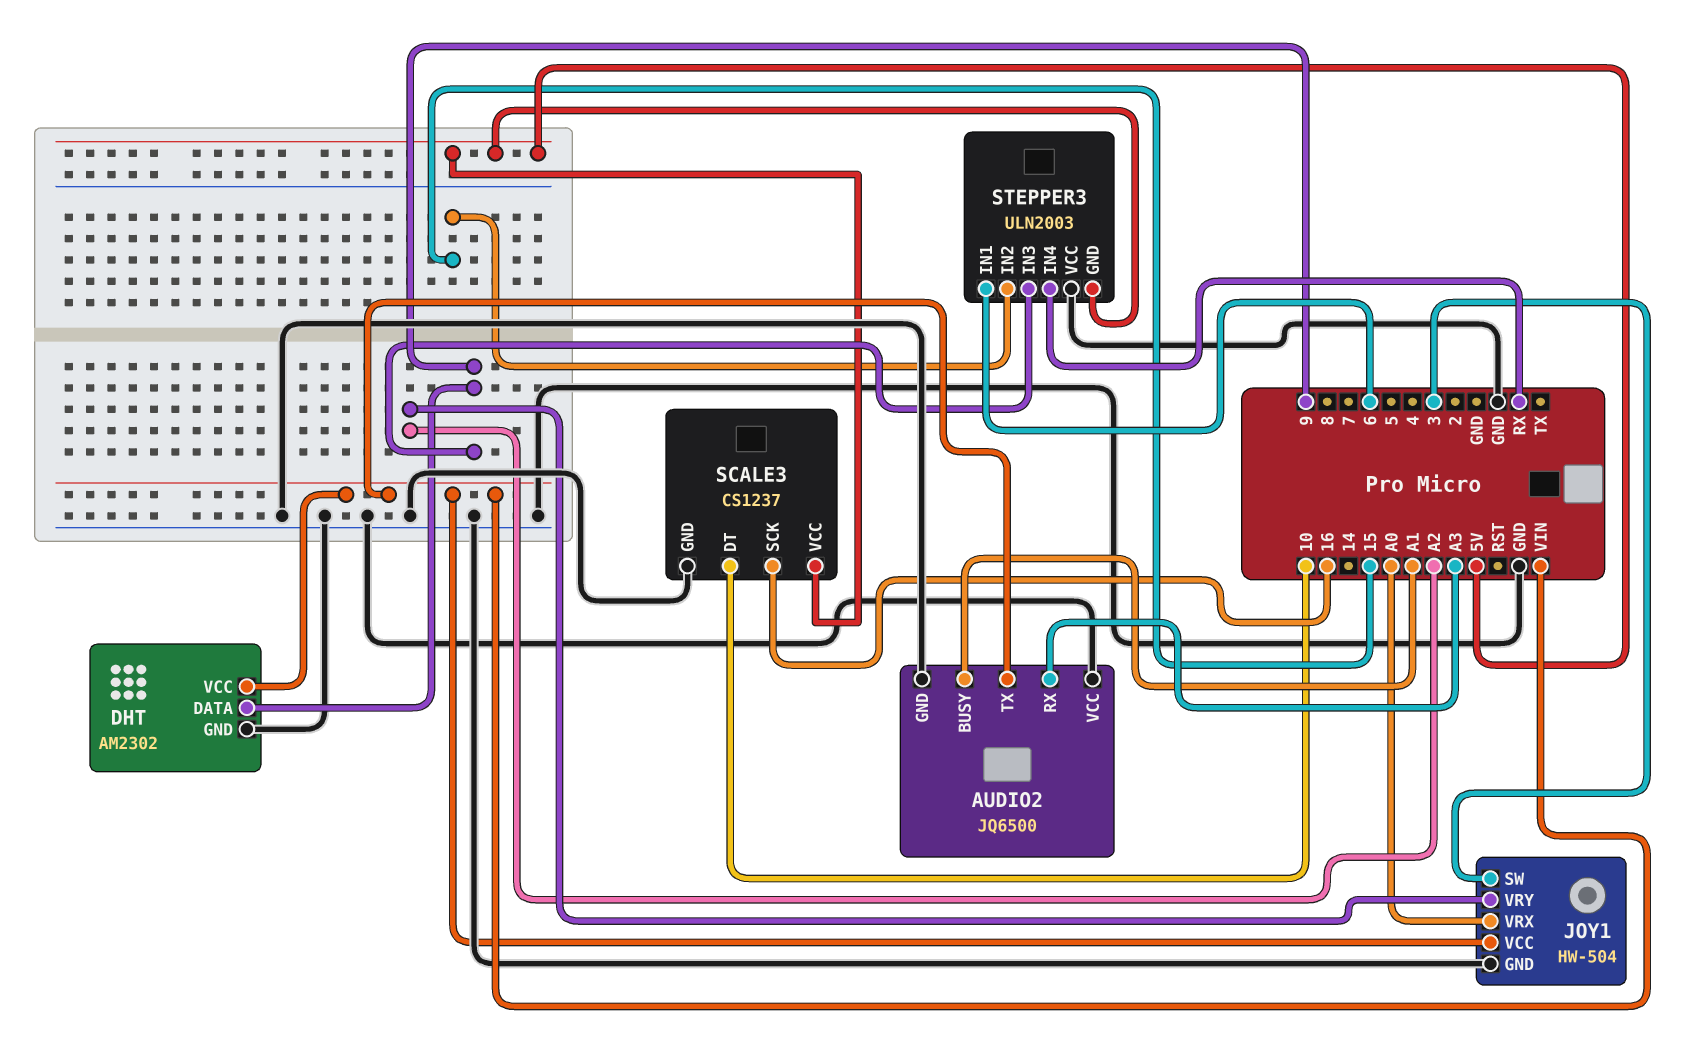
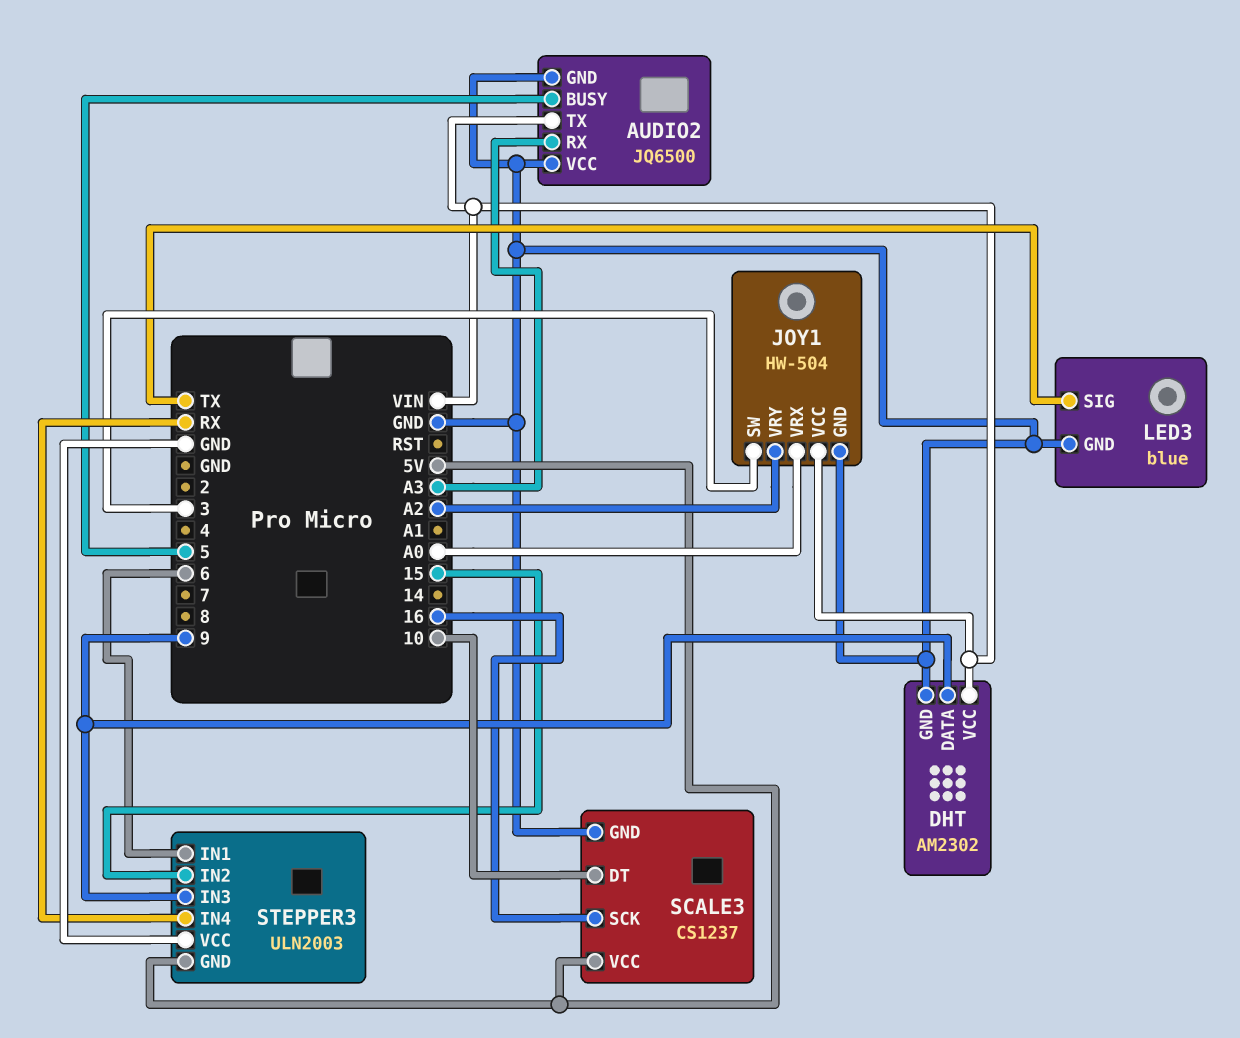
AUDIO2 pin BUSY: A1 -> 5
LED3: none -> blue
LED3 pin GND: none -> GND
LED3 pin SIG: none -> TX

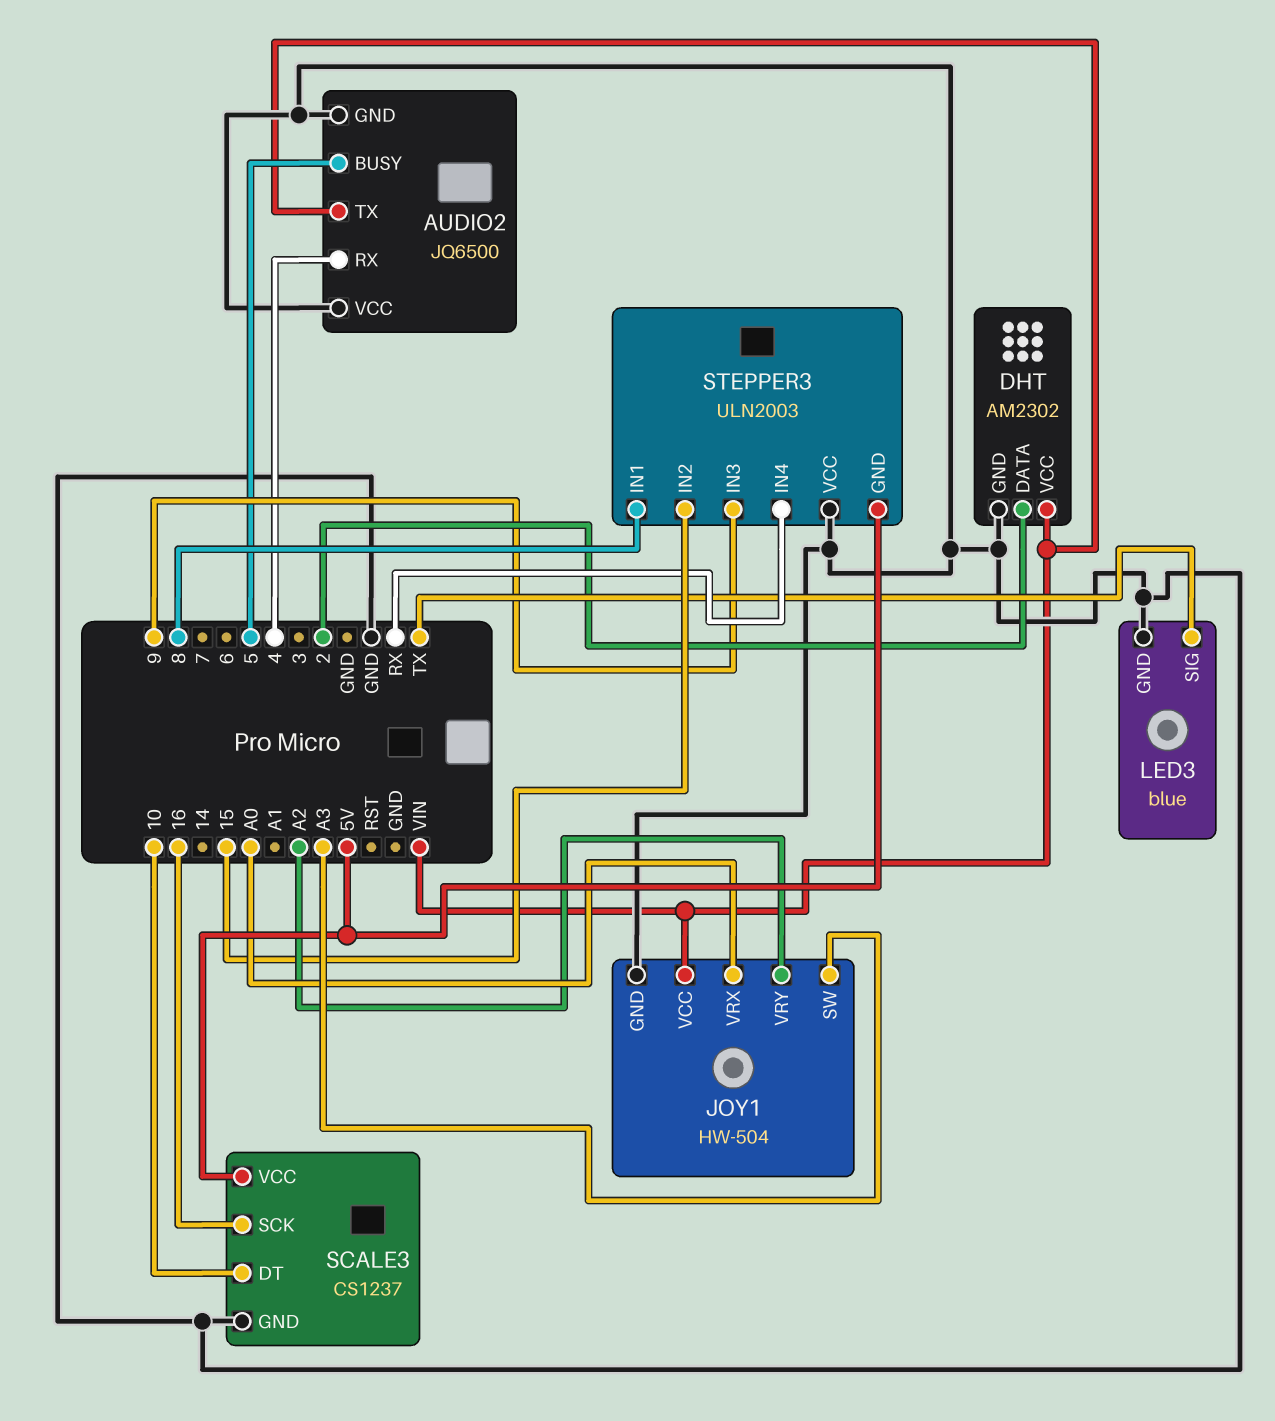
AUDIO2 pin RX: A3 -> 4
DHT pin DATA: 9 -> 2
JOY1 pin SW: 3 -> A3
STEPPER3 pin IN1: 6 -> 8

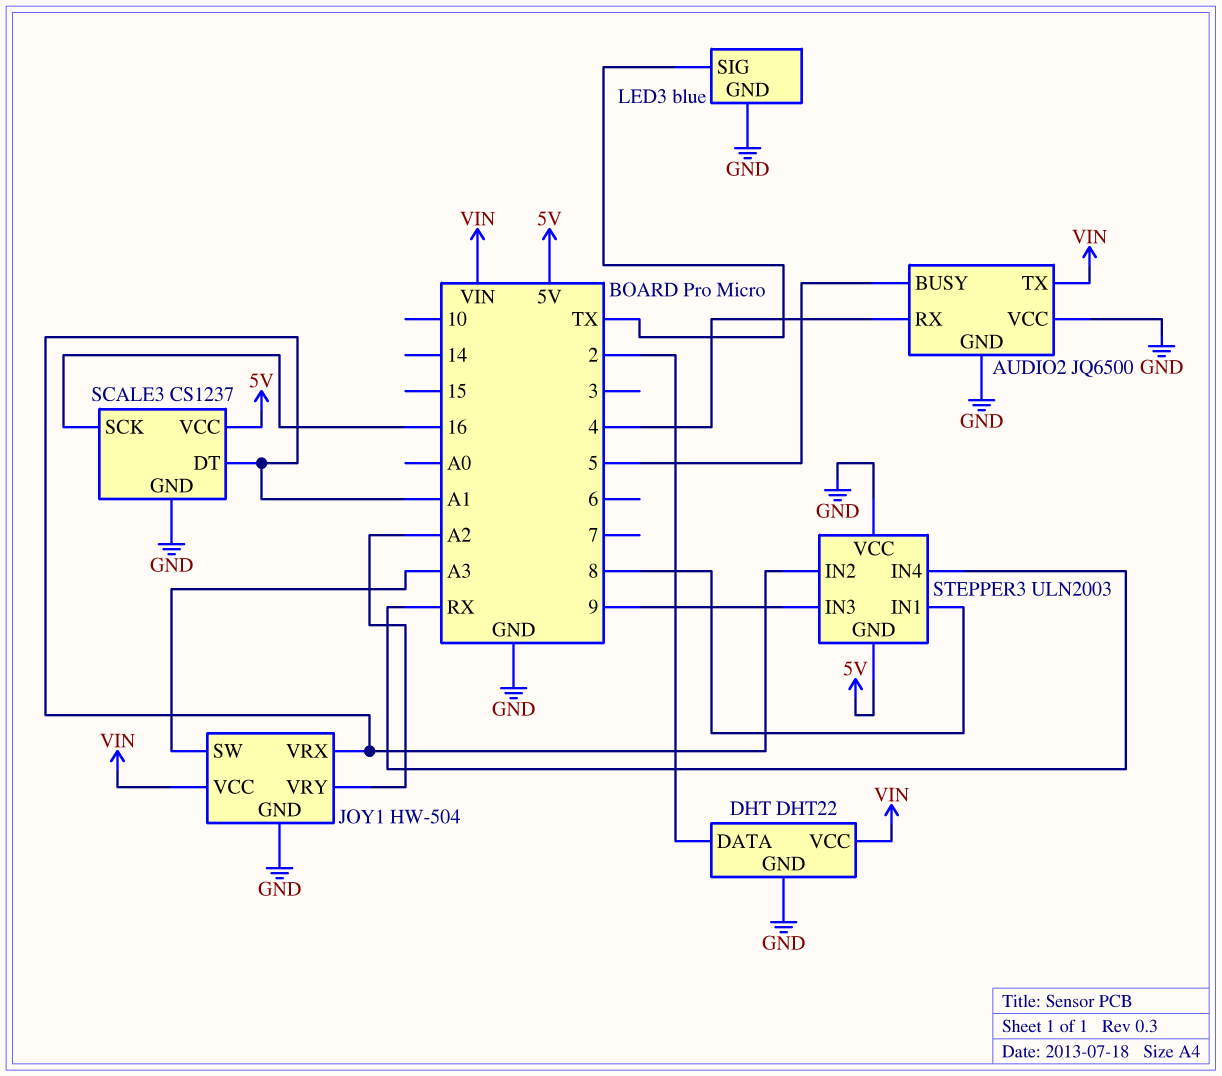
DHT: AM2302 -> DHT22
JOY1 pin VRX: A0 -> A1
SCALE3 pin DT: 10 -> A1
STEPPER3 pin IN2: 15 -> A1

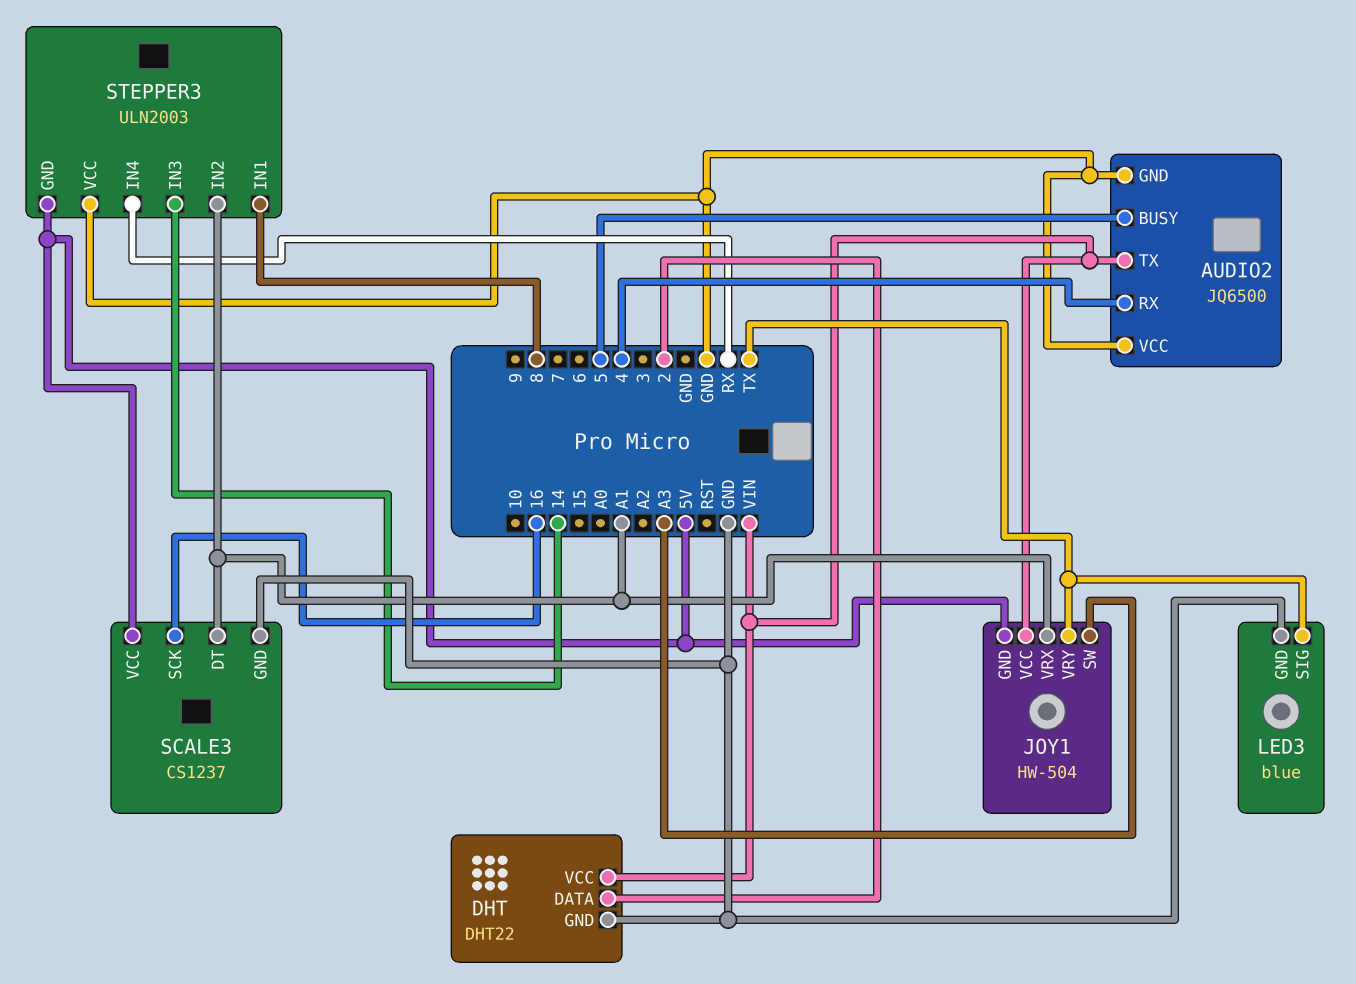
JOY1 pin GND: GND -> 5V
JOY1 pin VRY: A2 -> TX
STEPPER3 pin IN3: 9 -> 14

